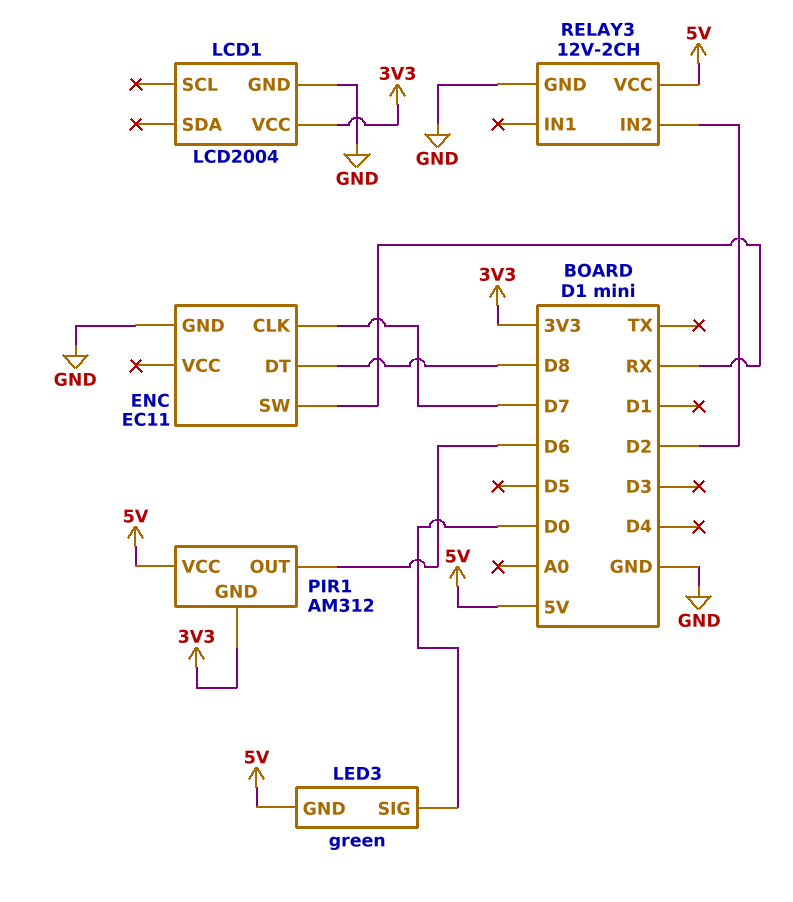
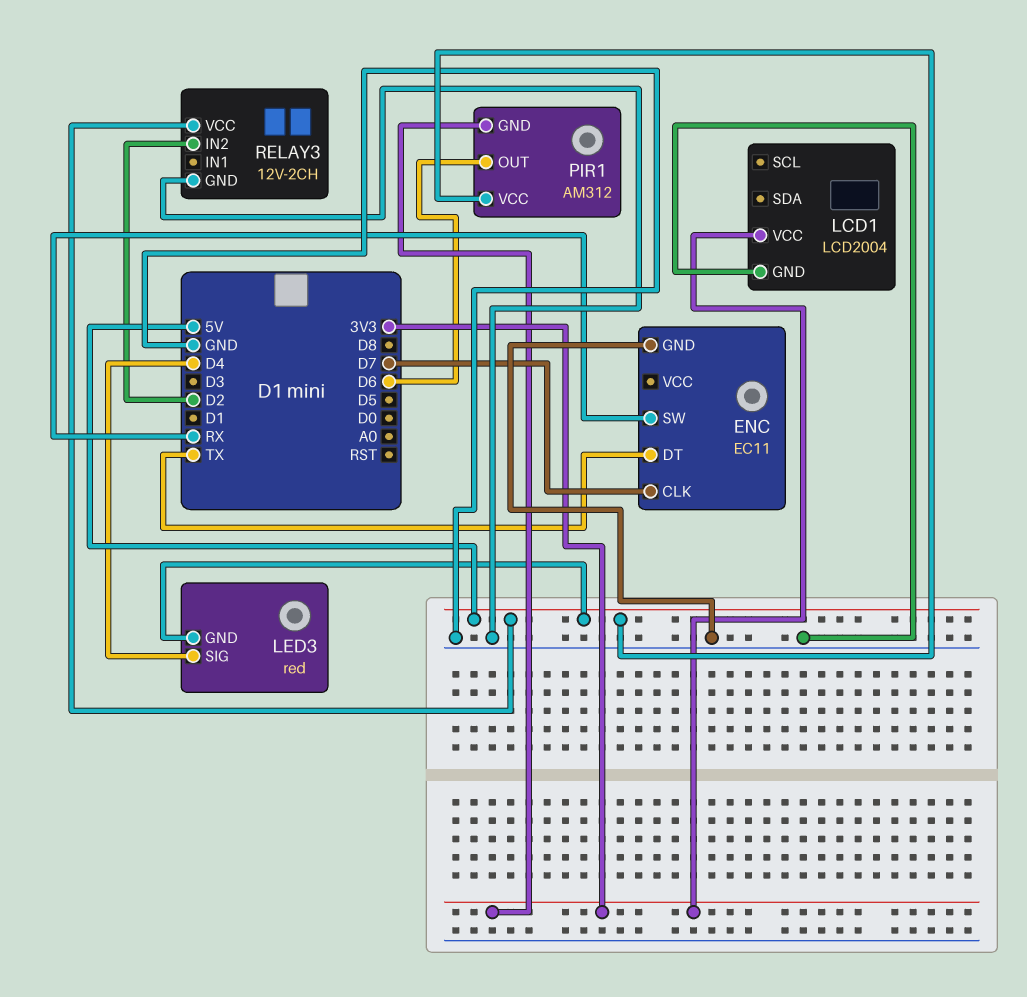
ENC pin DT: D8 -> TX
LED3: green -> red
LED3 pin SIG: D0 -> D4

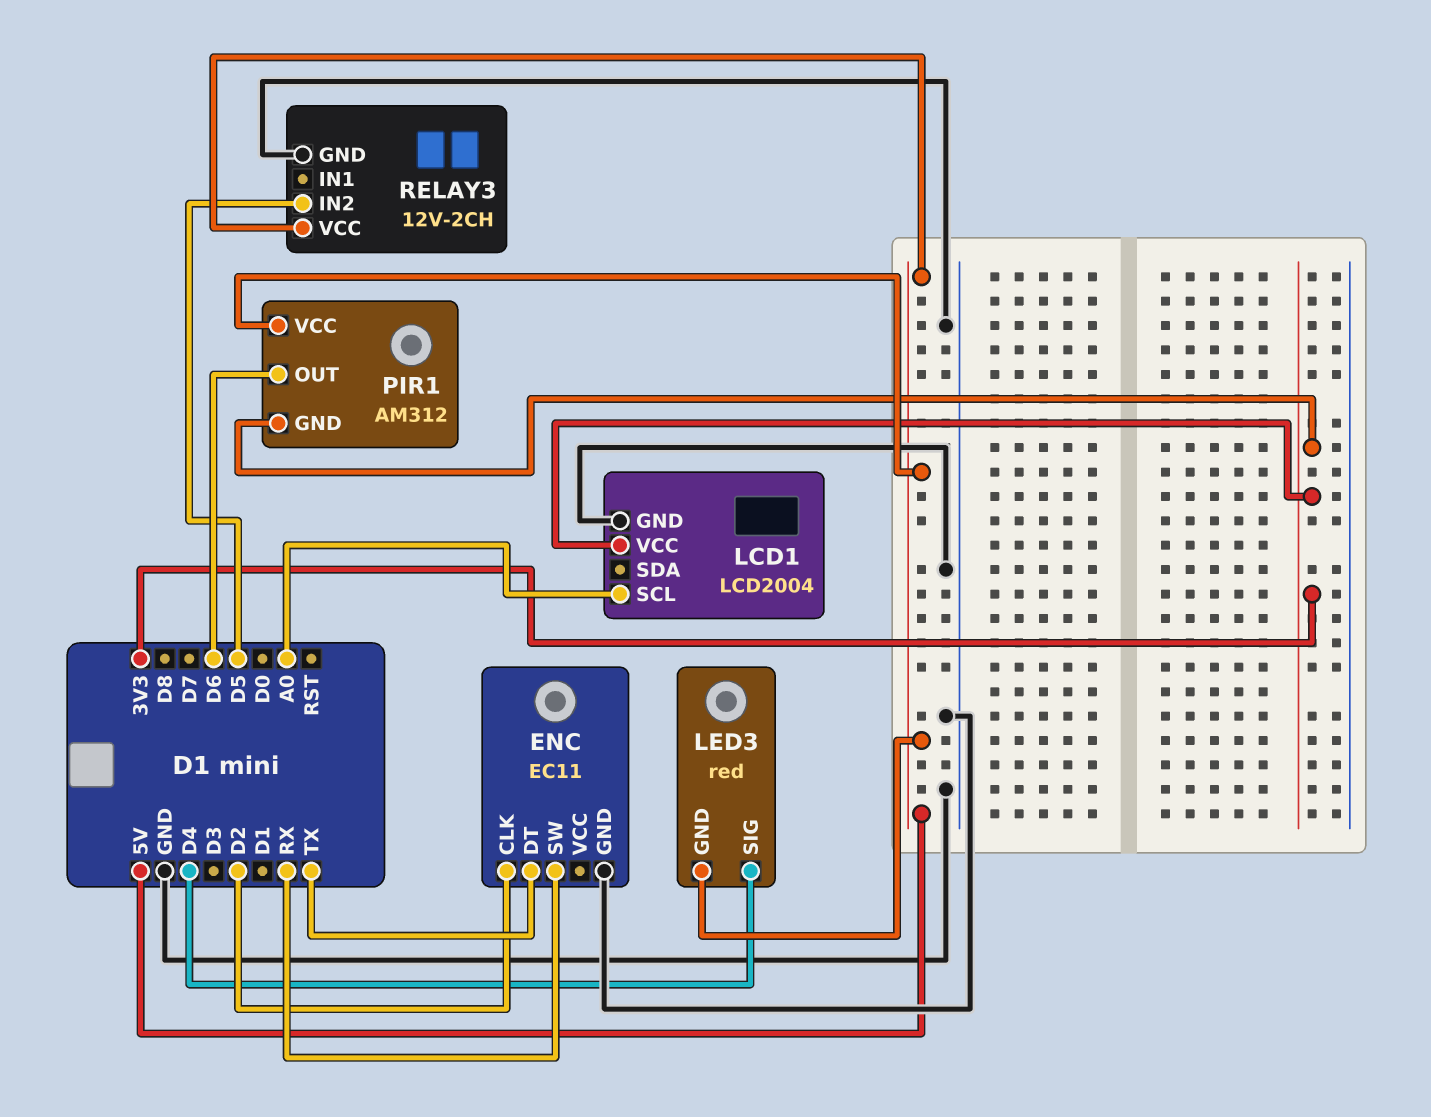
ENC pin CLK: D7 -> D2
LCD1 pin SCL: none -> A0
RELAY3 pin IN2: D2 -> D5

